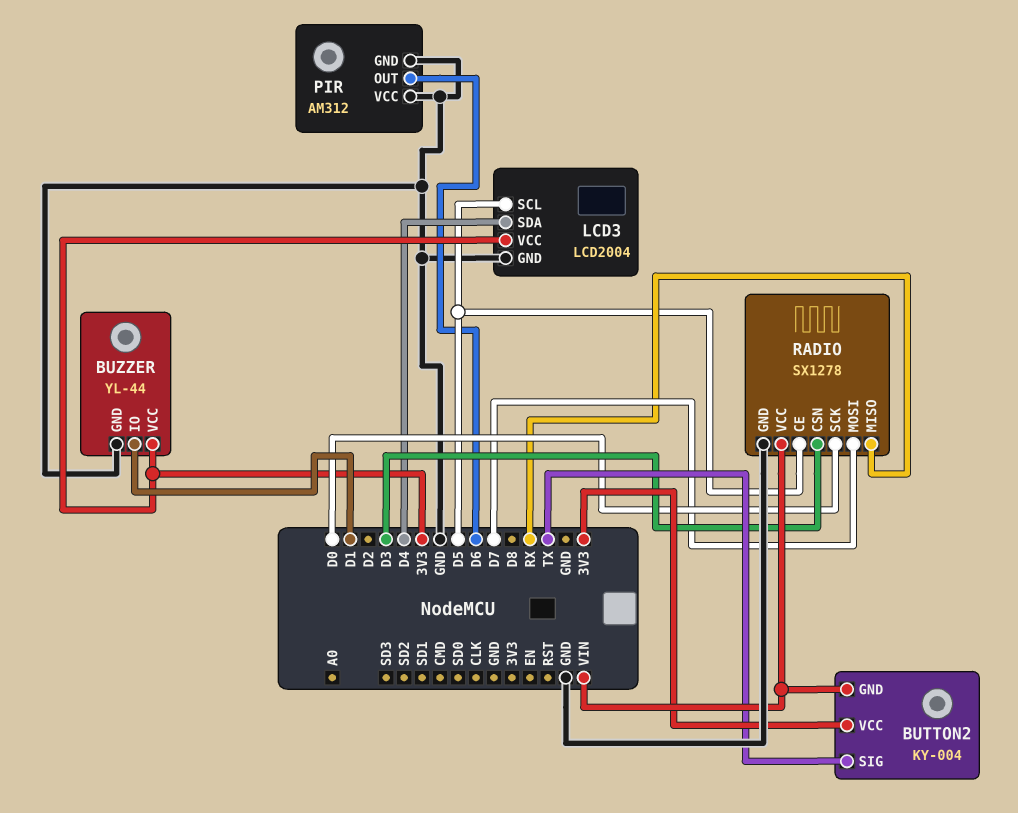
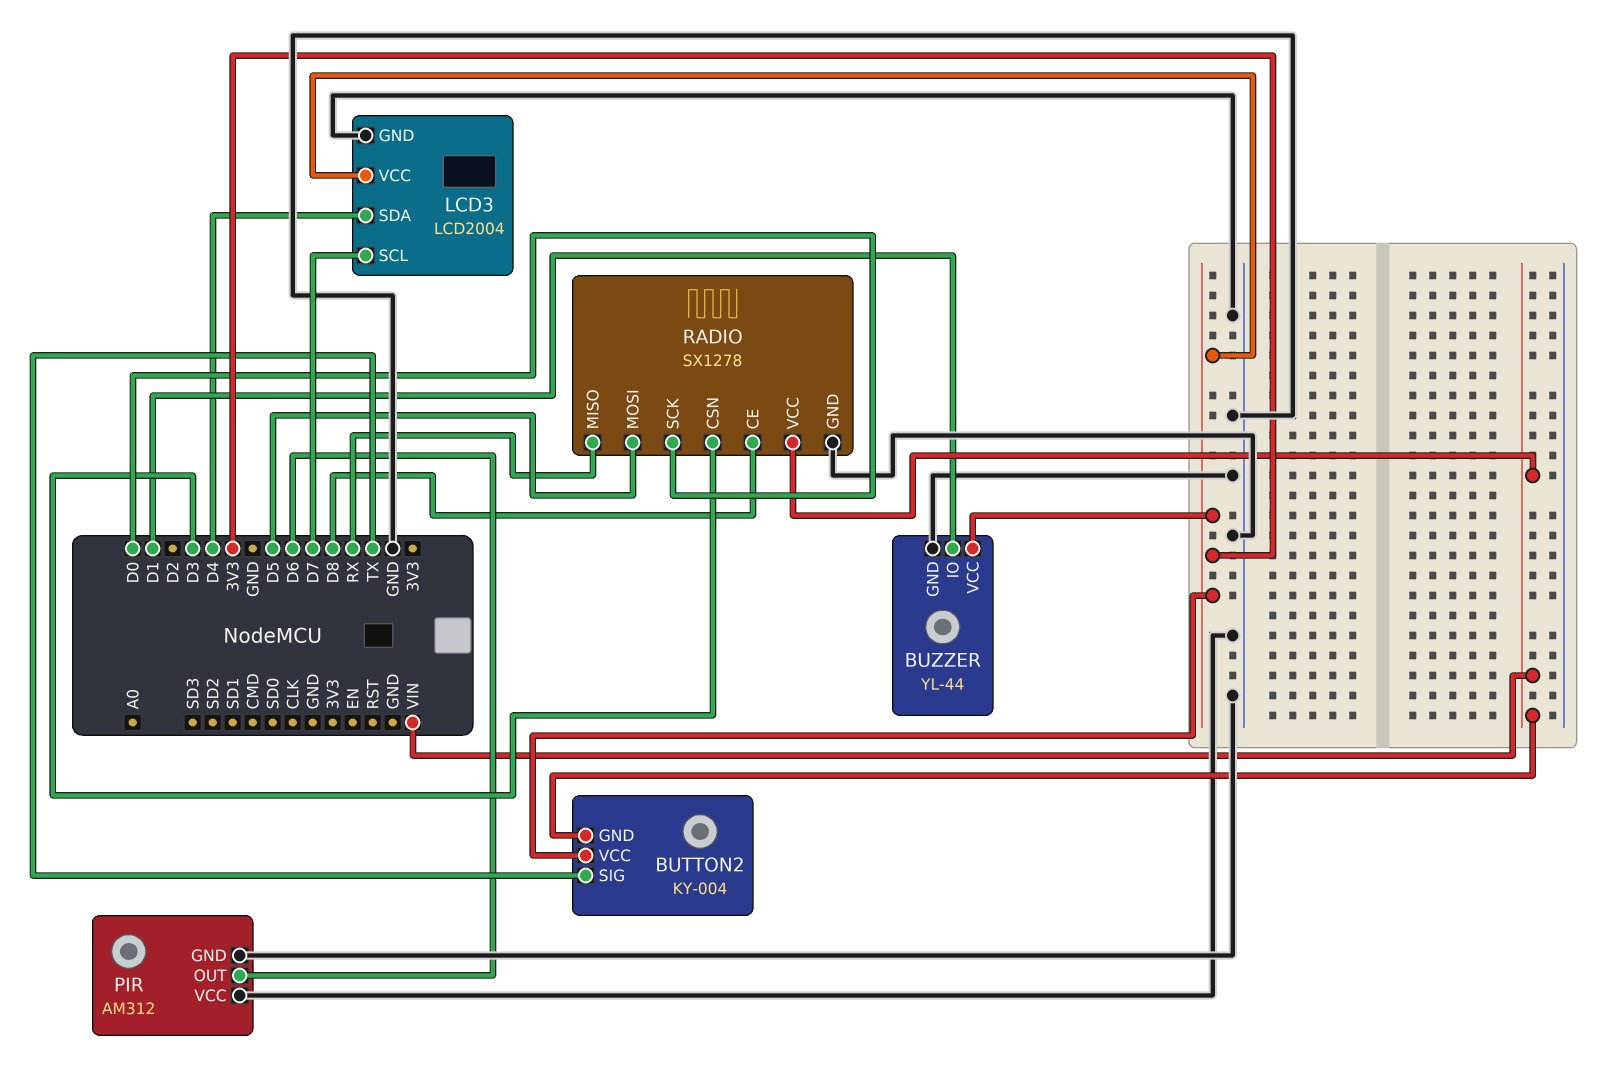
LCD3 pin SCL: D5 -> D7
RADIO pin CE: D5 -> D8
RADIO pin MOSI: D7 -> D5

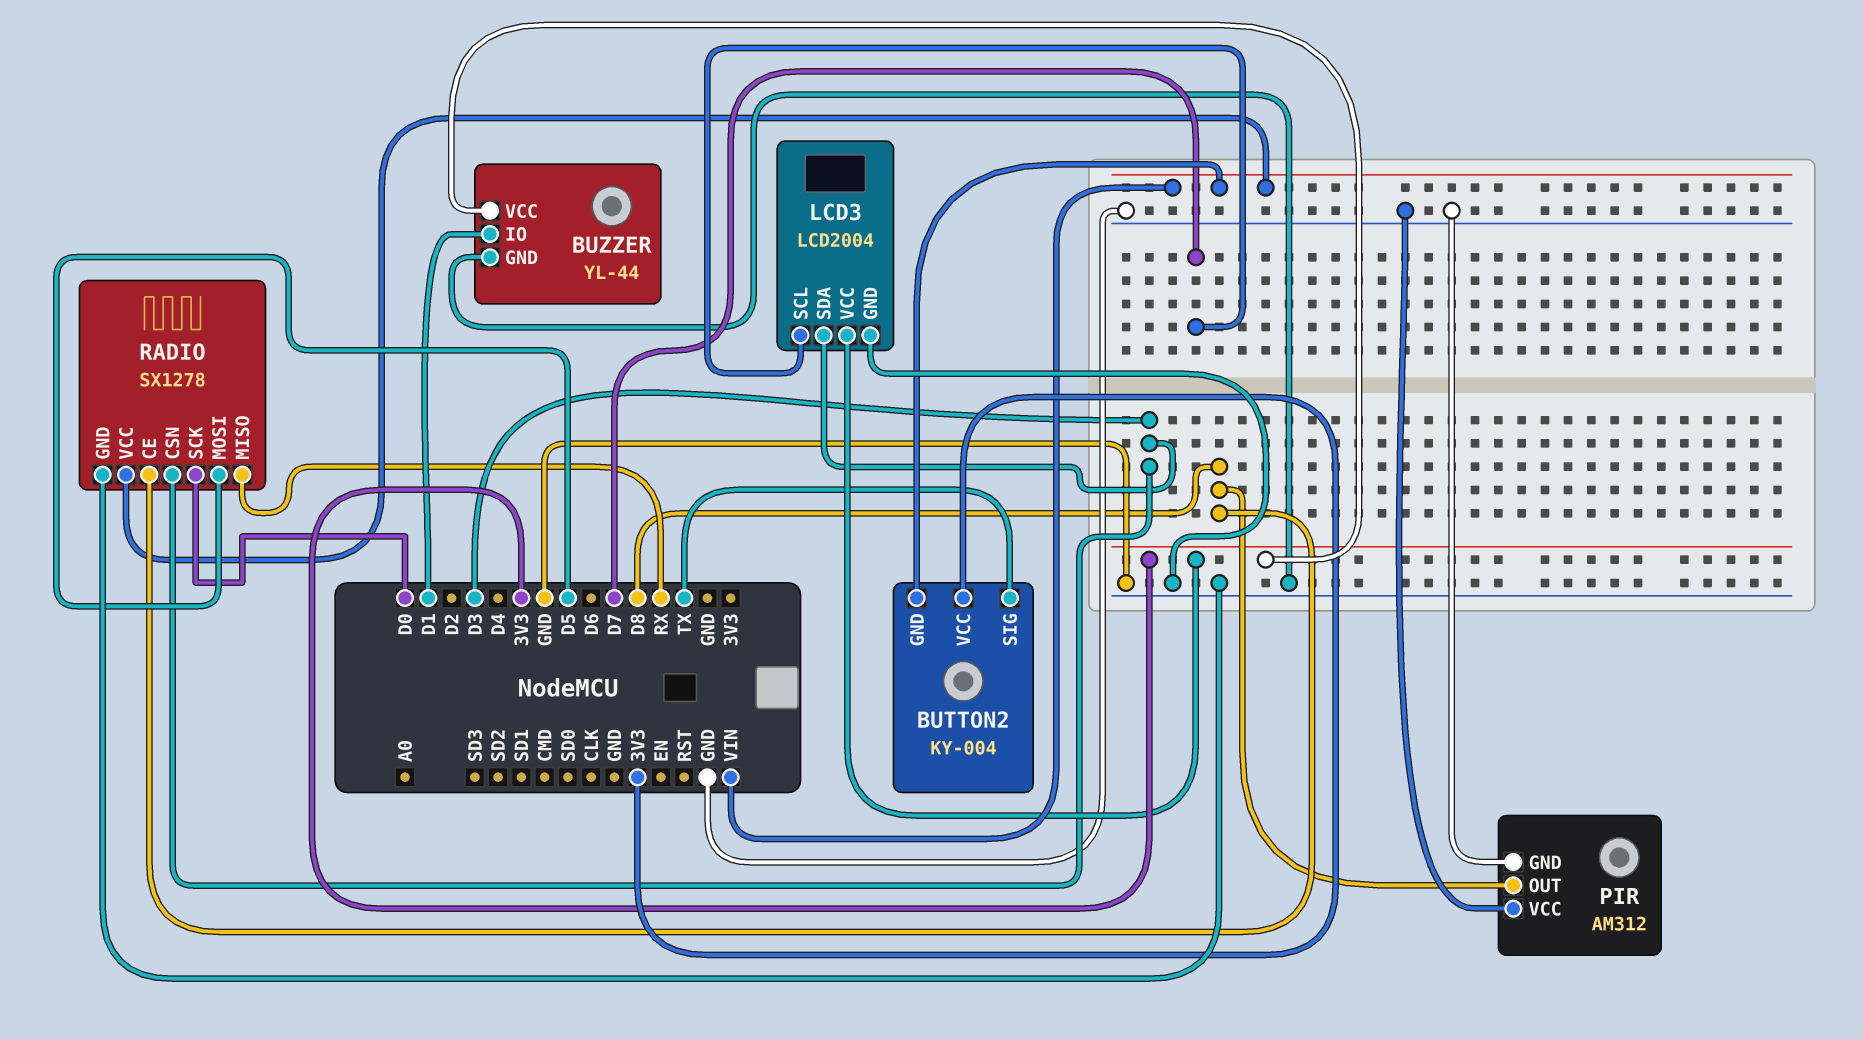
LCD3 pin SDA: D4 -> D3
PIR pin OUT: D6 -> D8

